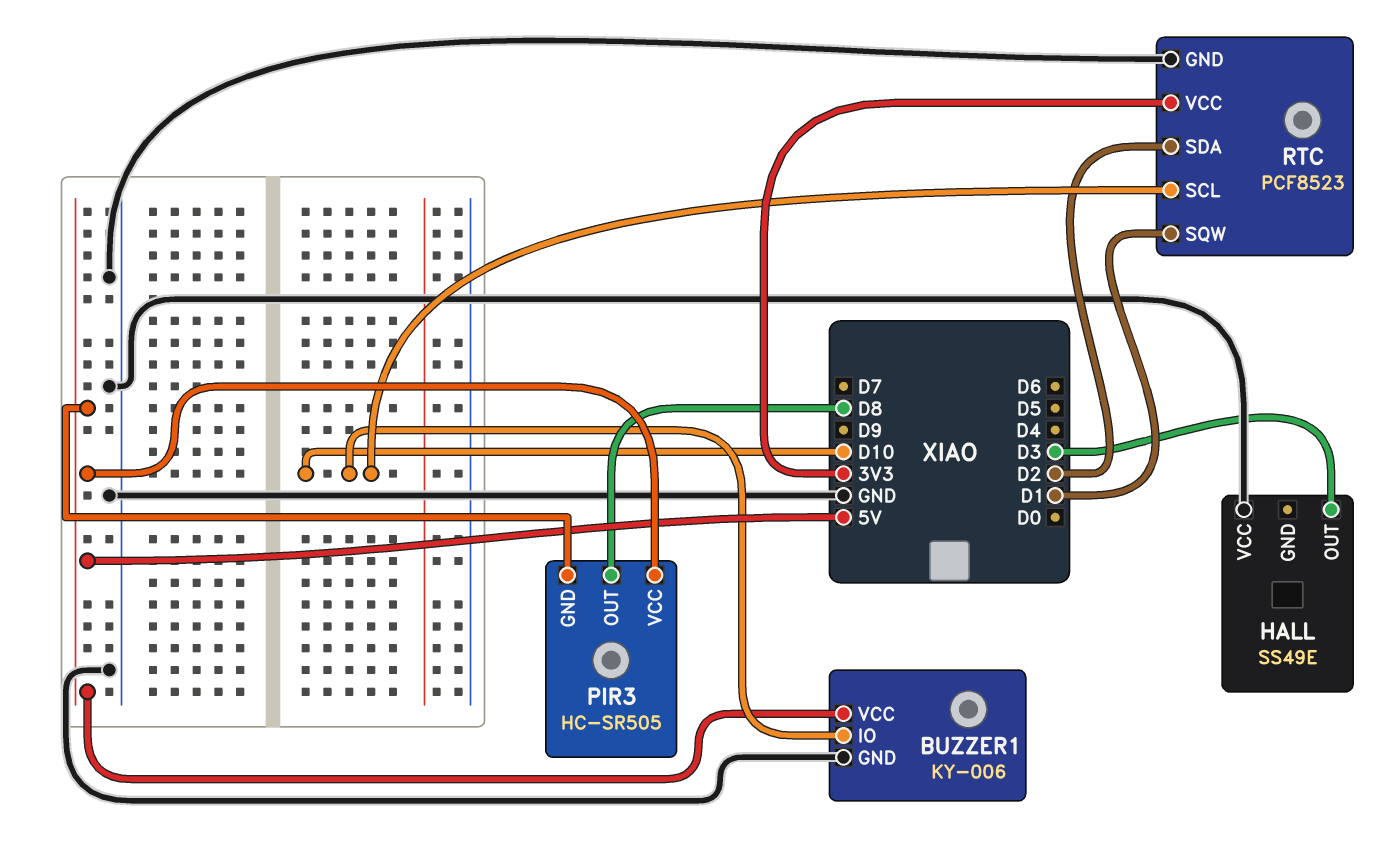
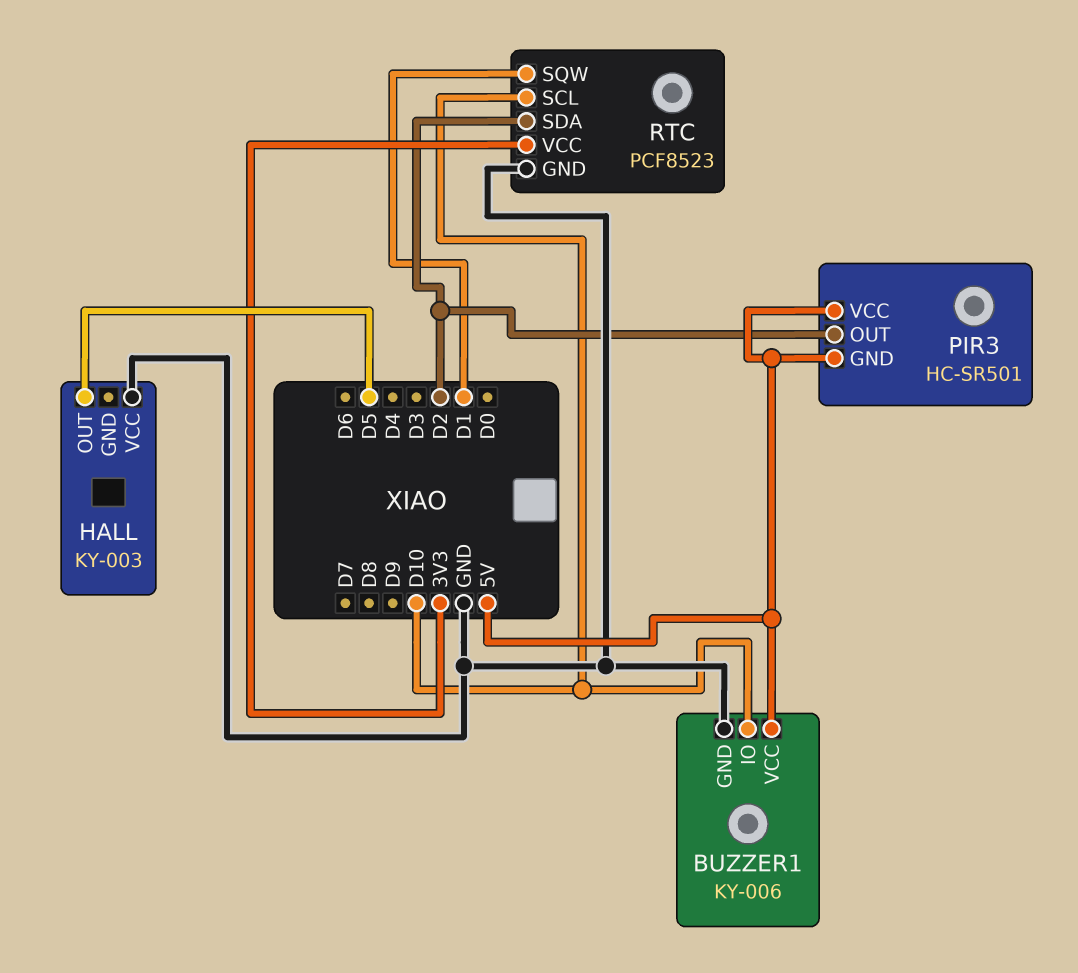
HALL: SS49E -> KY-003
HALL pin OUT: D3 -> D5
PIR3: HC-SR505 -> HC-SR501
PIR3 pin OUT: D8 -> D2

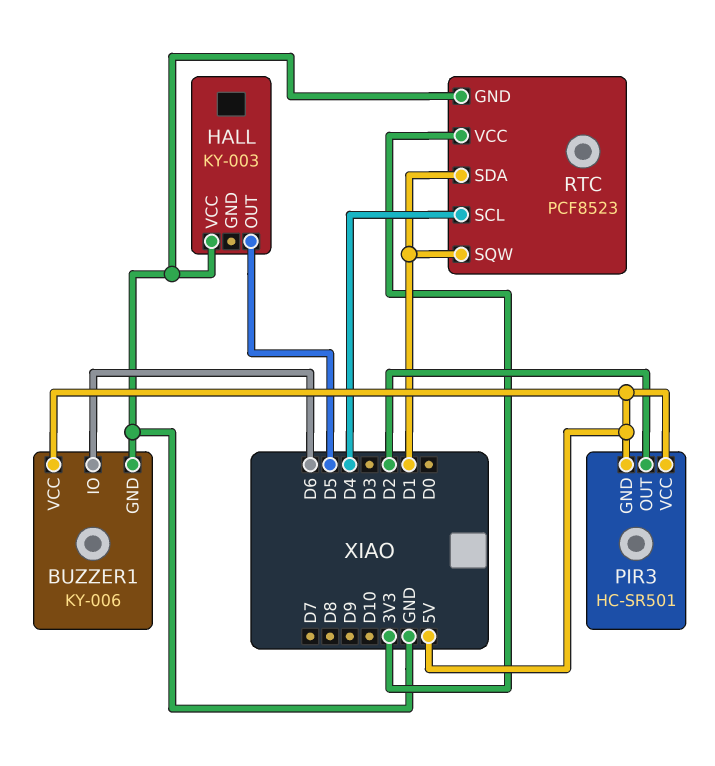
BUZZER1 pin IO: D10 -> D6
RTC pin SCL: D10 -> D4
RTC pin SDA: D2 -> D1

